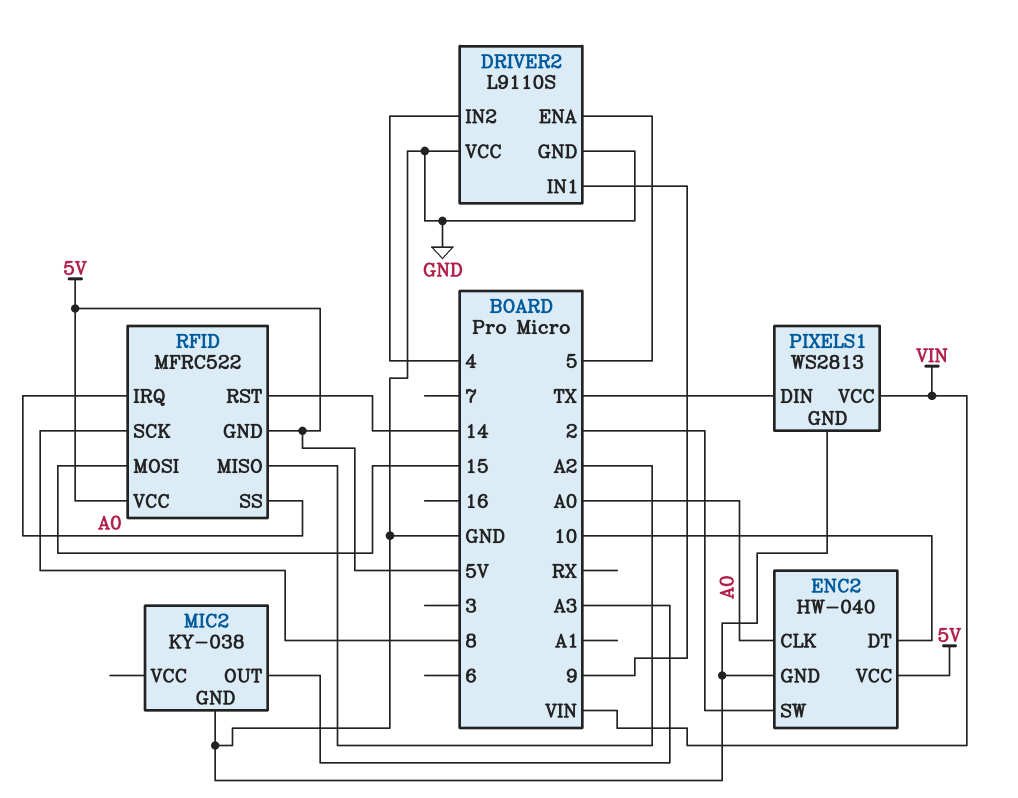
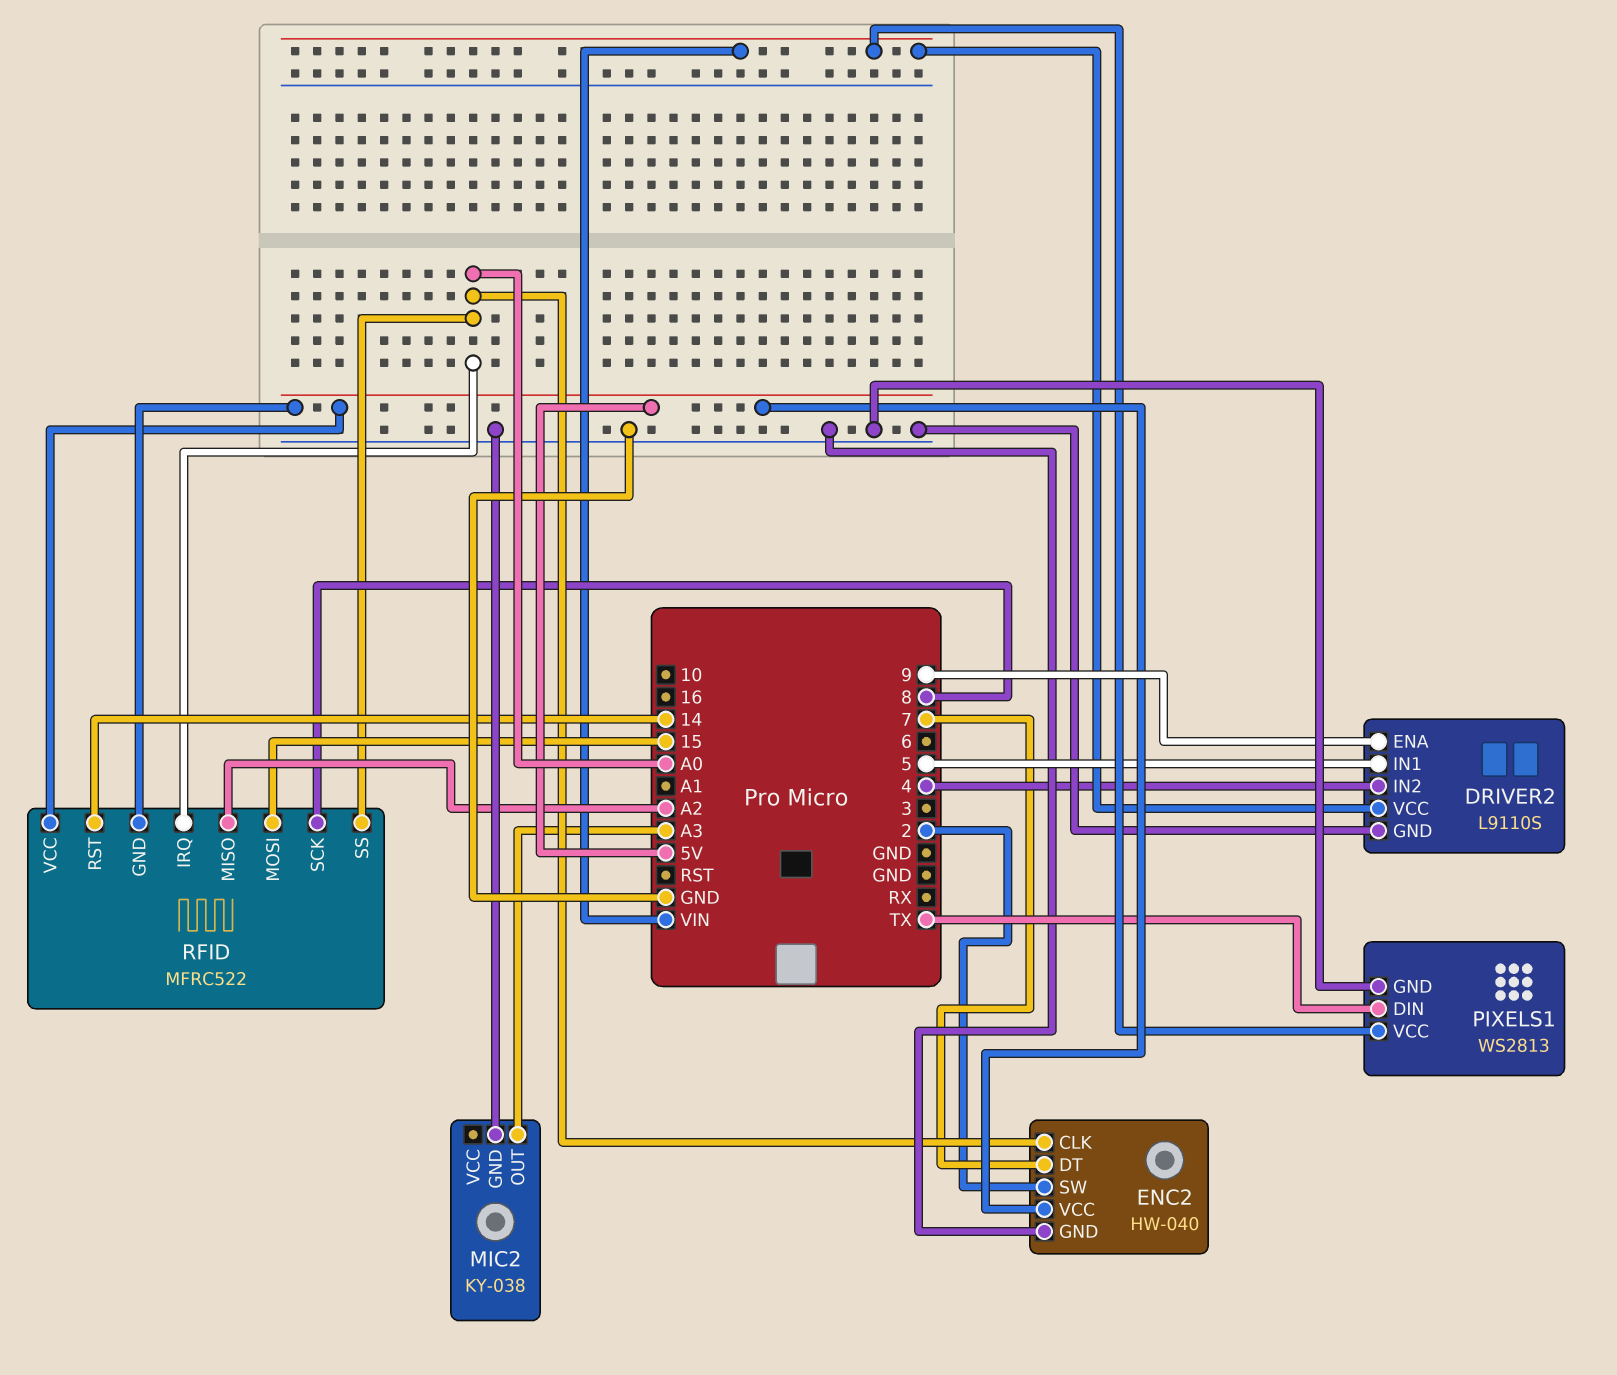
DRIVER2 pin ENA: 5 -> 9
DRIVER2 pin IN1: 9 -> 5
DRIVER2 pin VCC: GND -> VIN
ENC2 pin DT: 10 -> 7

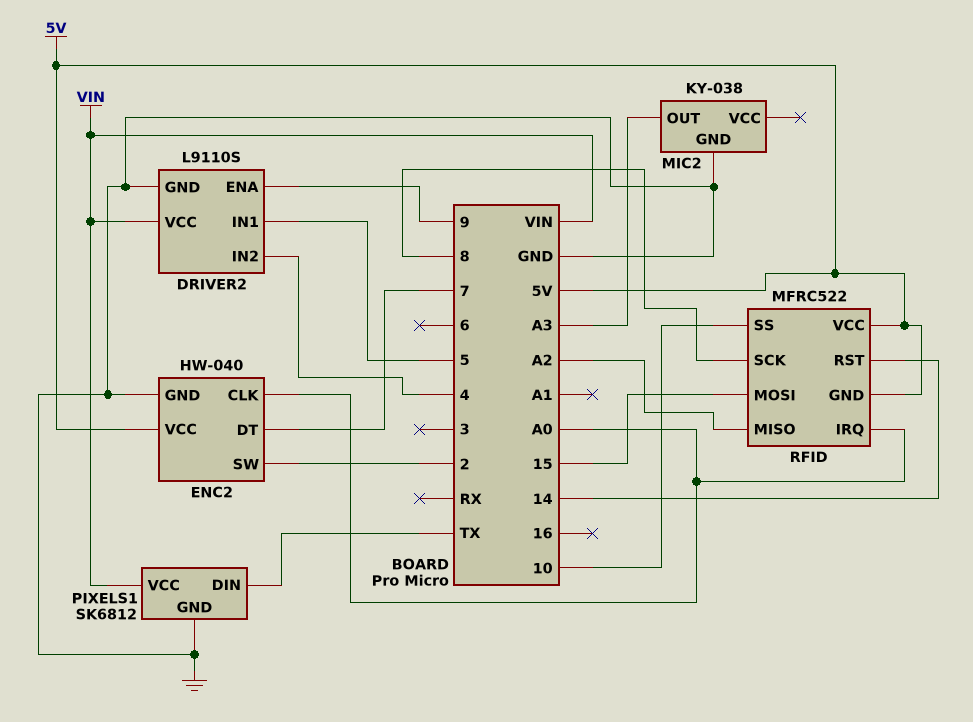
PIXELS1: WS2813 -> SK6812
RFID pin SS: A0 -> 10

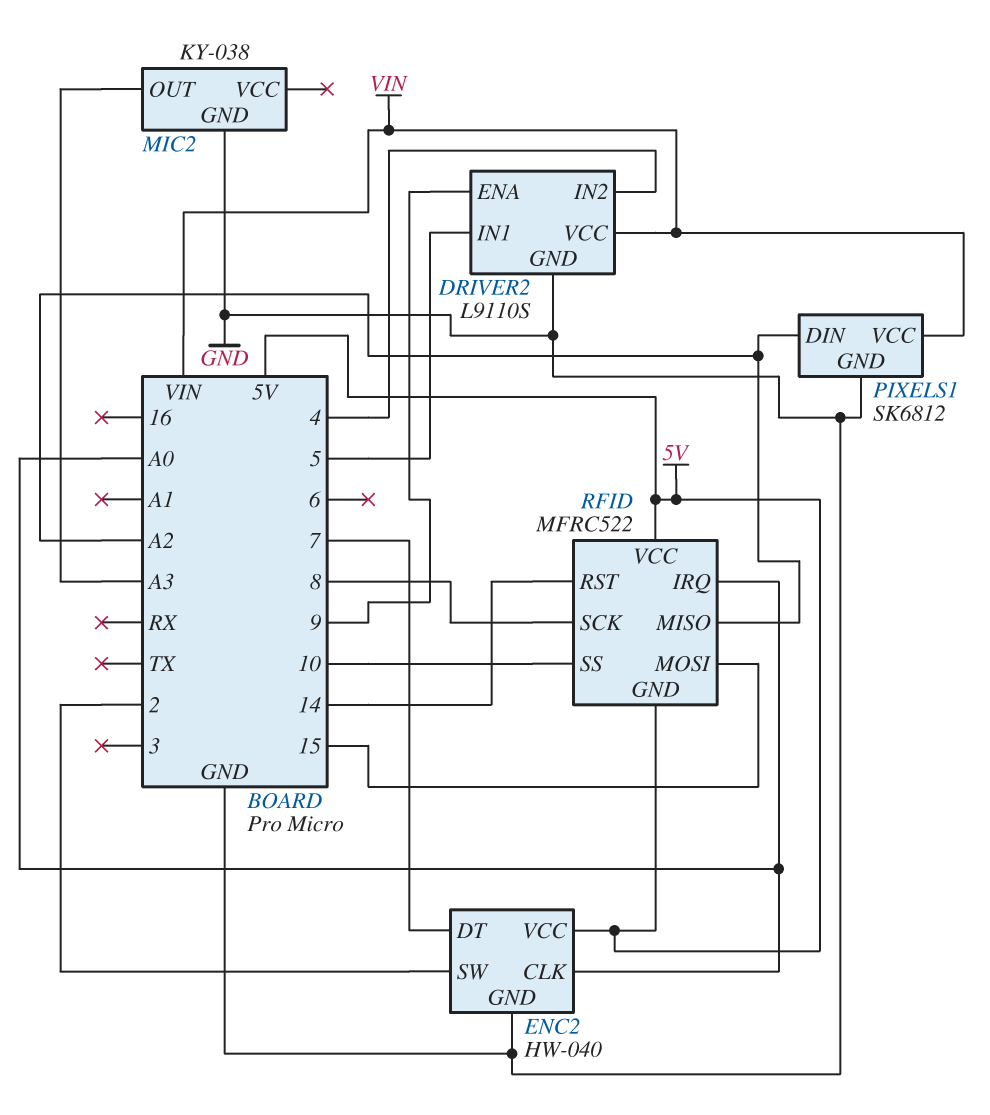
PIXELS1 pin DIN: TX -> A2

